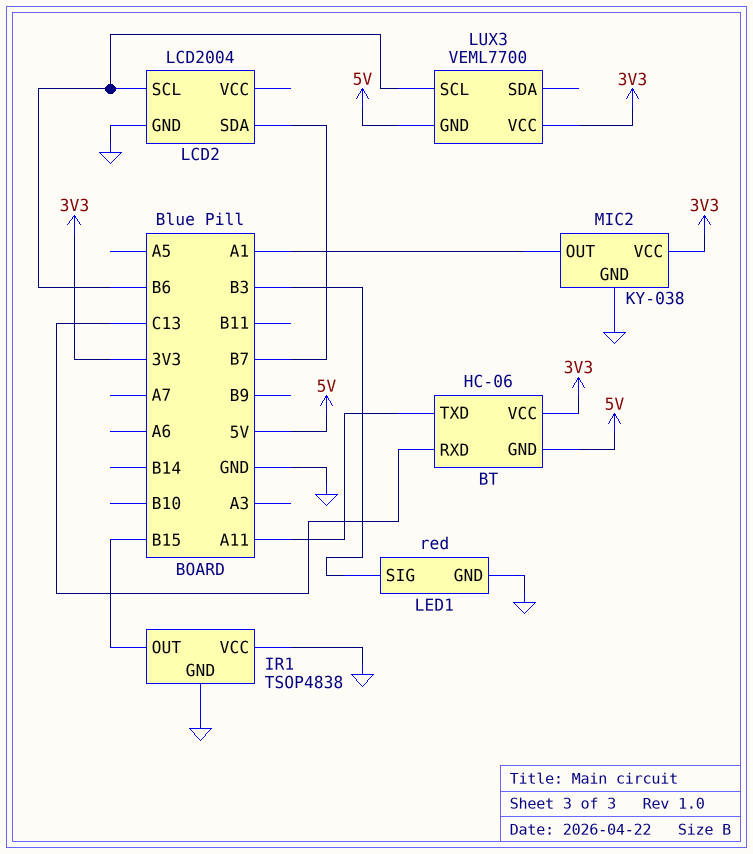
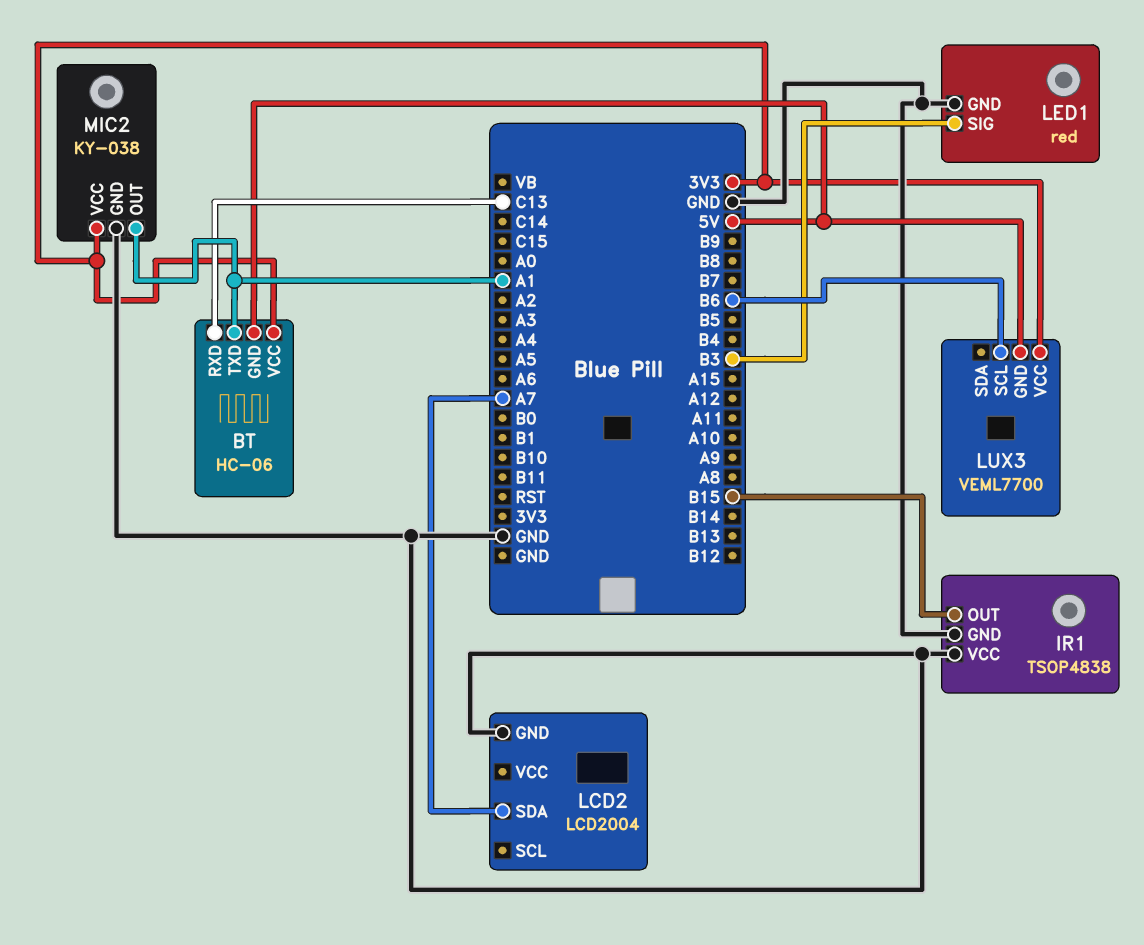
BT pin TXD: A11 -> A1
LCD2 pin SCL: B6 -> none
LCD2 pin SDA: B7 -> A7

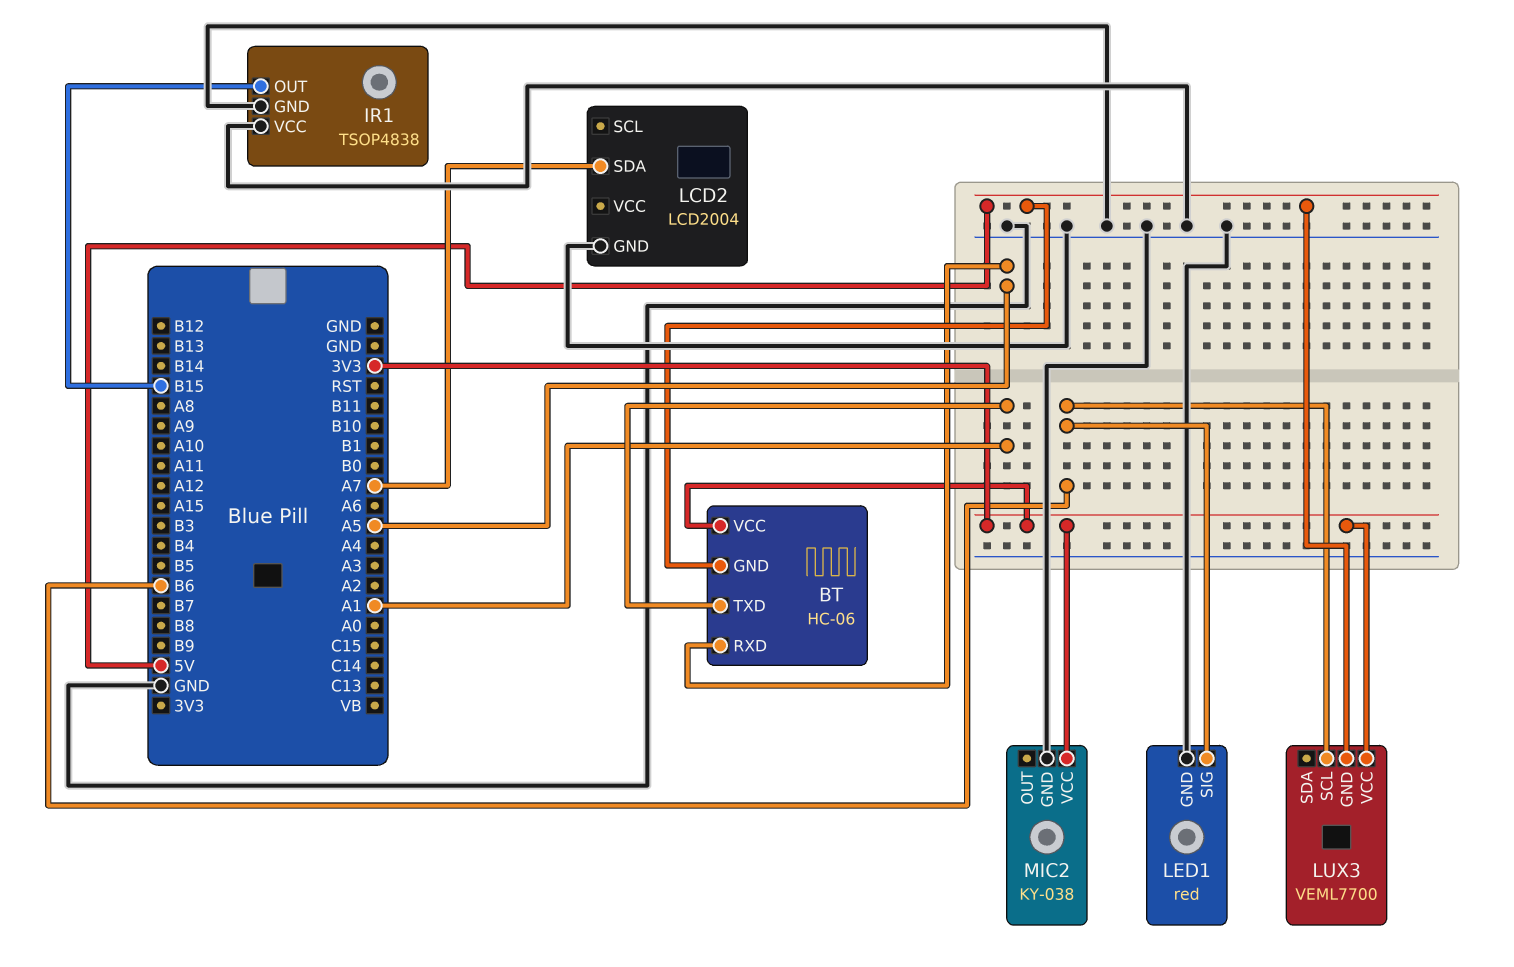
BT pin RXD: C13 -> A5
LED1 pin SIG: B3 -> B6
MIC2 pin OUT: A1 -> none

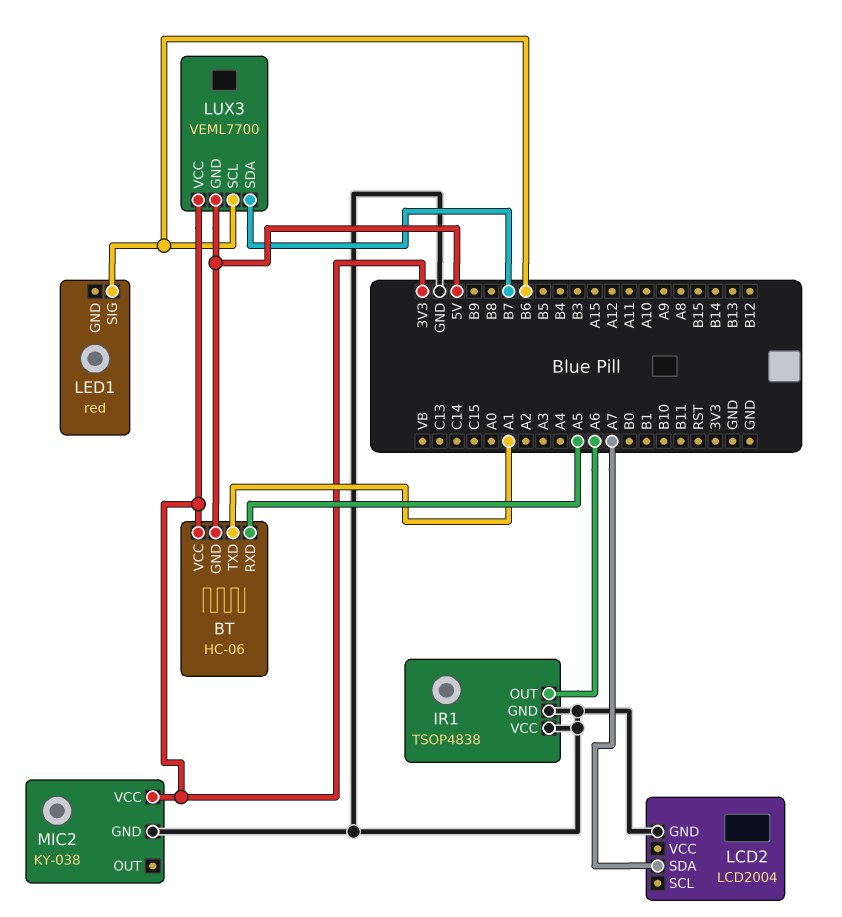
IR1 pin OUT: B15 -> A6
LED1 pin GND: GND -> none
LUX3 pin SDA: none -> B7

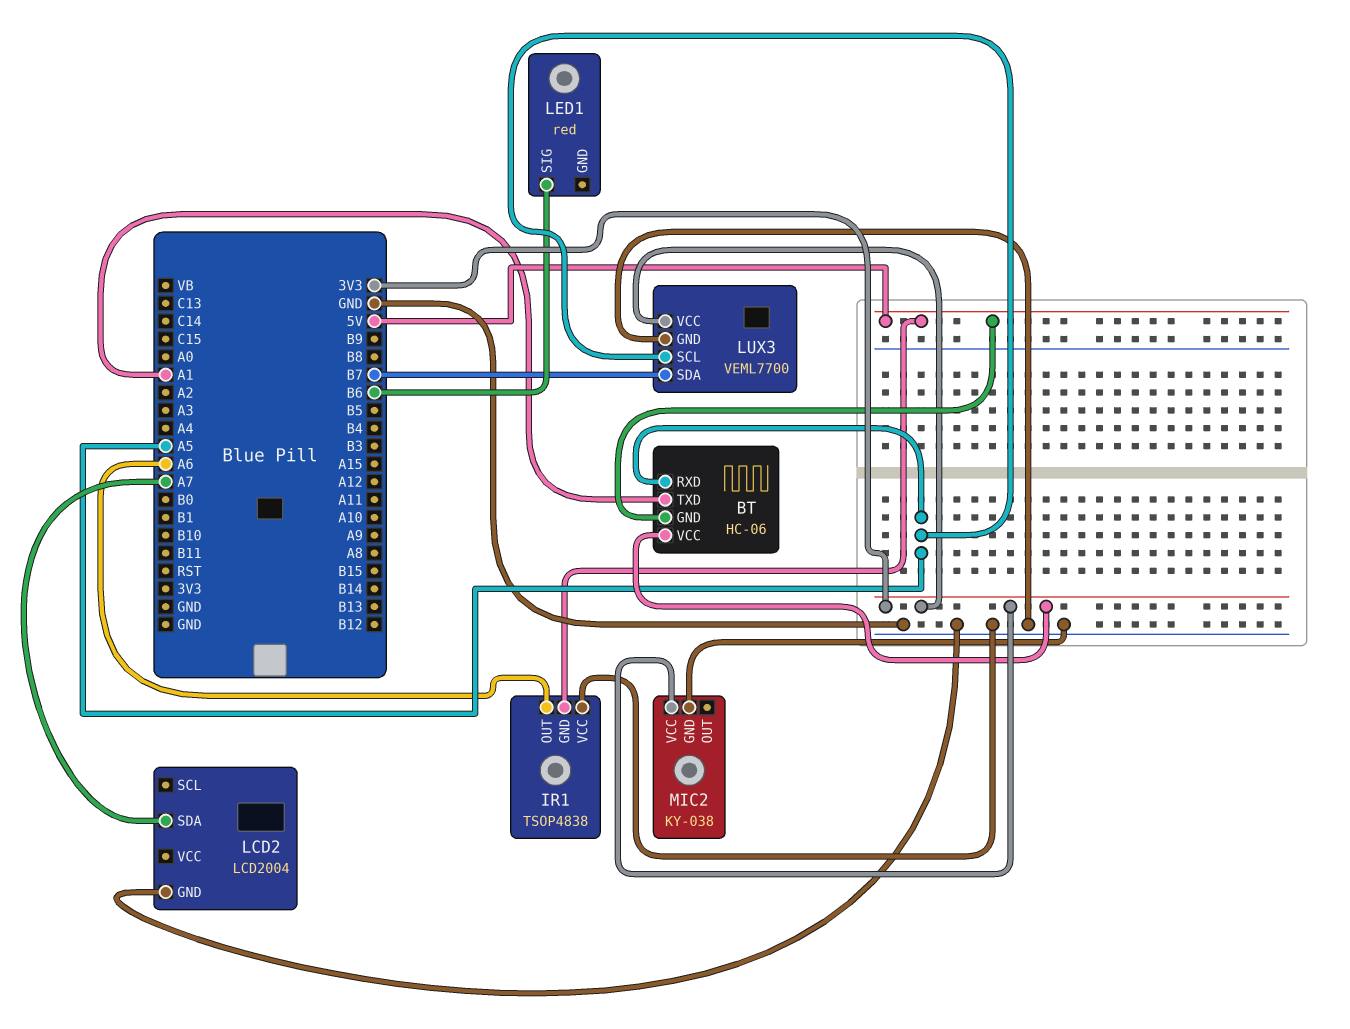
IR1 pin GND: GND -> 5V
LUX3 pin GND: 5V -> GND
LUX3 pin SCL: B6 -> A5

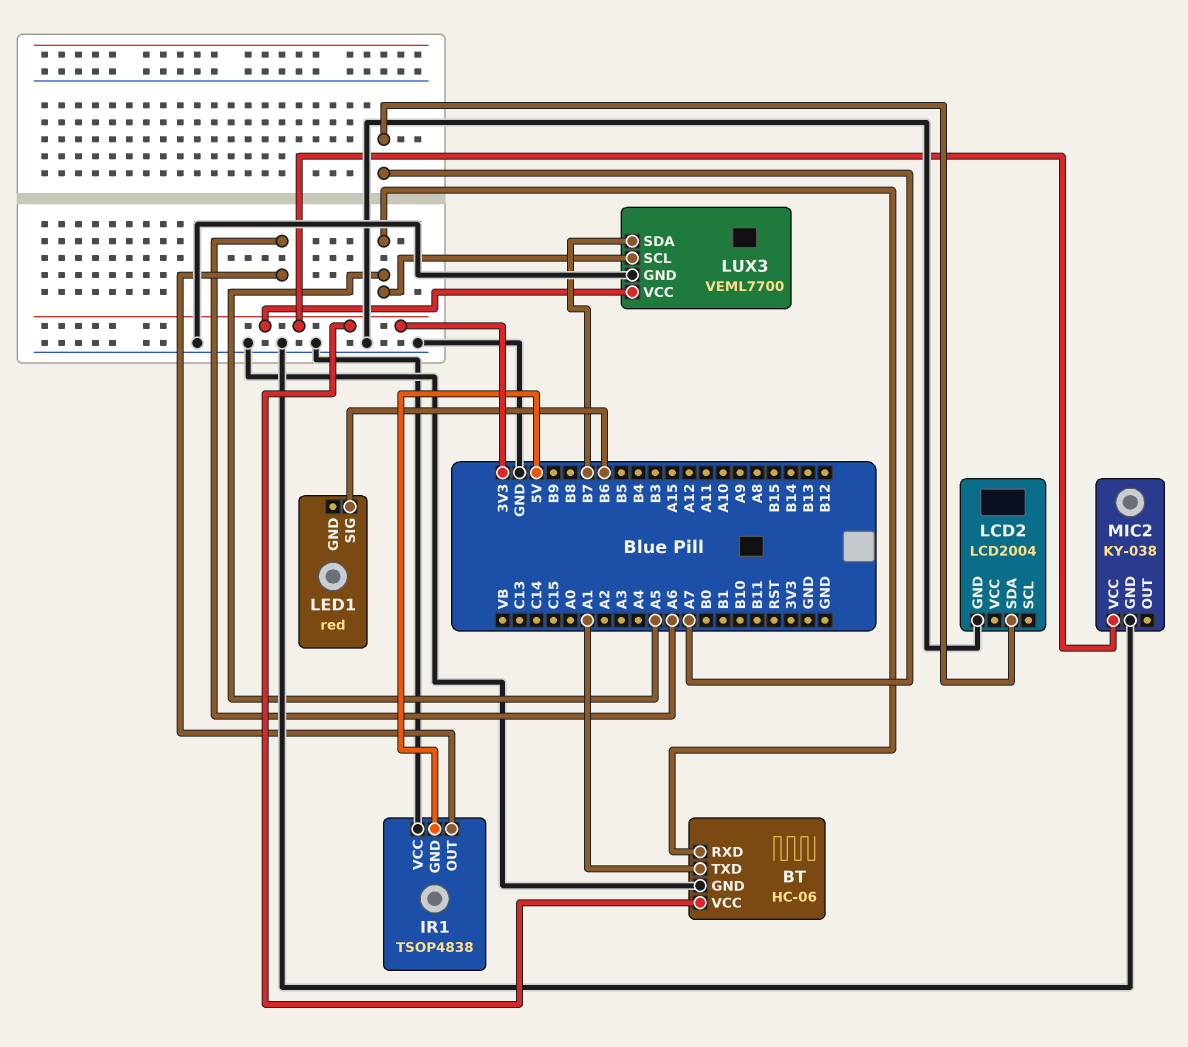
BT pin GND: 5V -> GND

